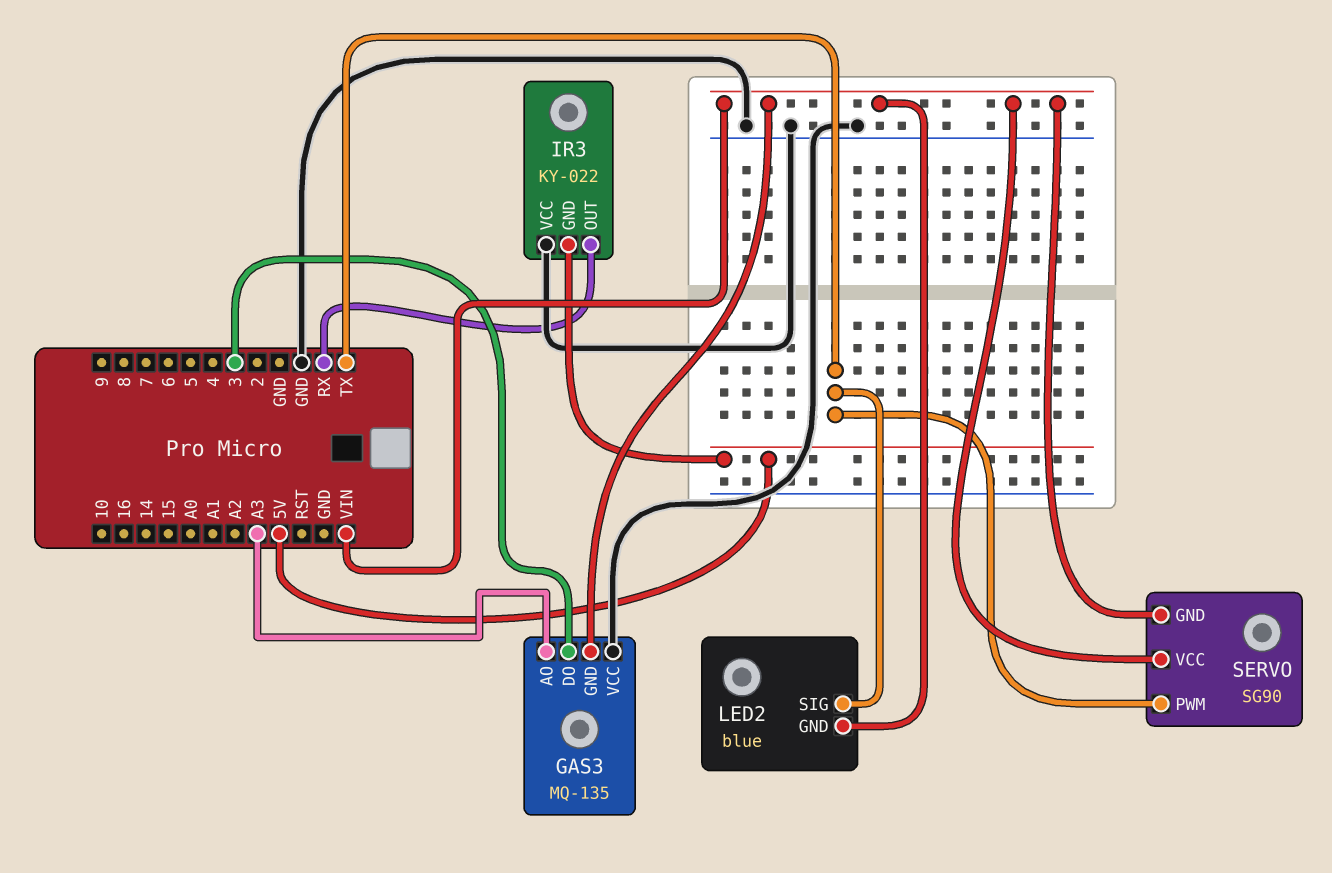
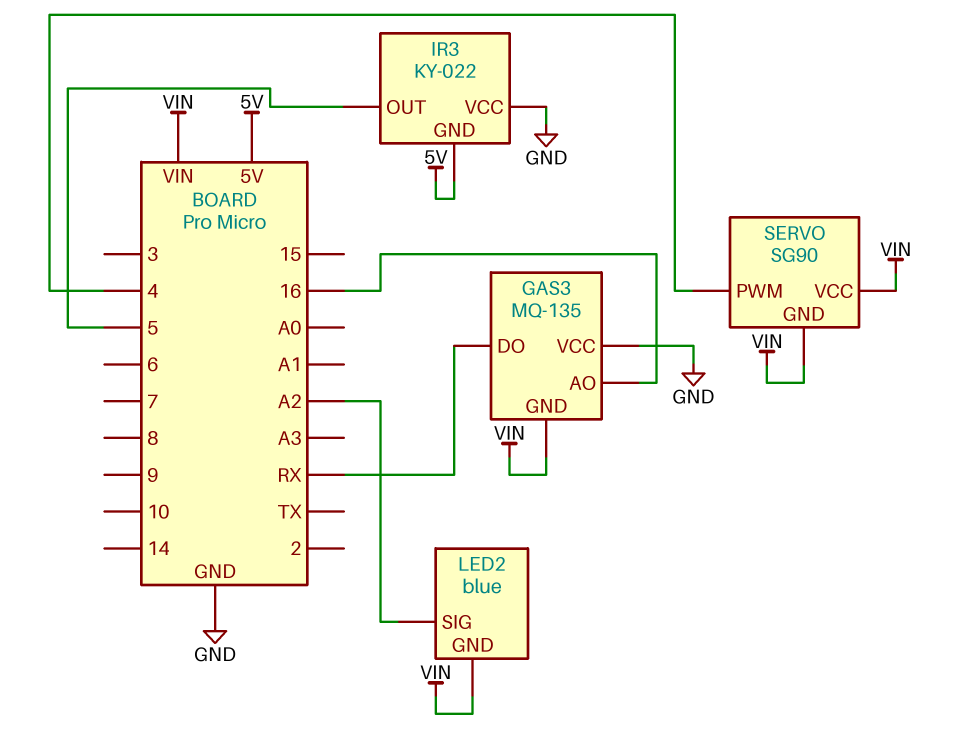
GAS3 pin AO: A3 -> 16
GAS3 pin DO: 3 -> RX
IR3 pin OUT: RX -> 5
LED2 pin SIG: TX -> A2
SERVO pin PWM: TX -> 4

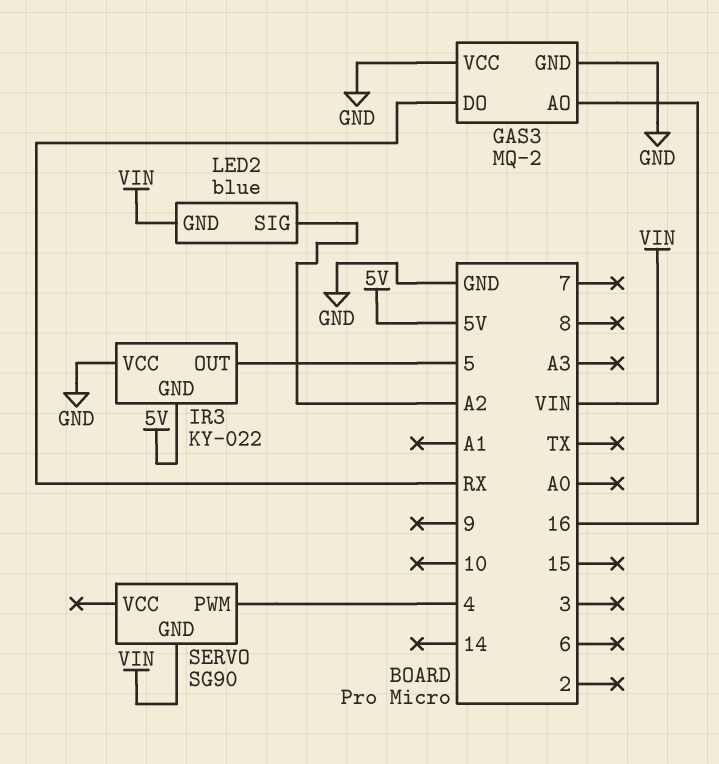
GAS3: MQ-135 -> MQ-2
GAS3 pin GND: VIN -> GND
SERVO pin VCC: VIN -> none

